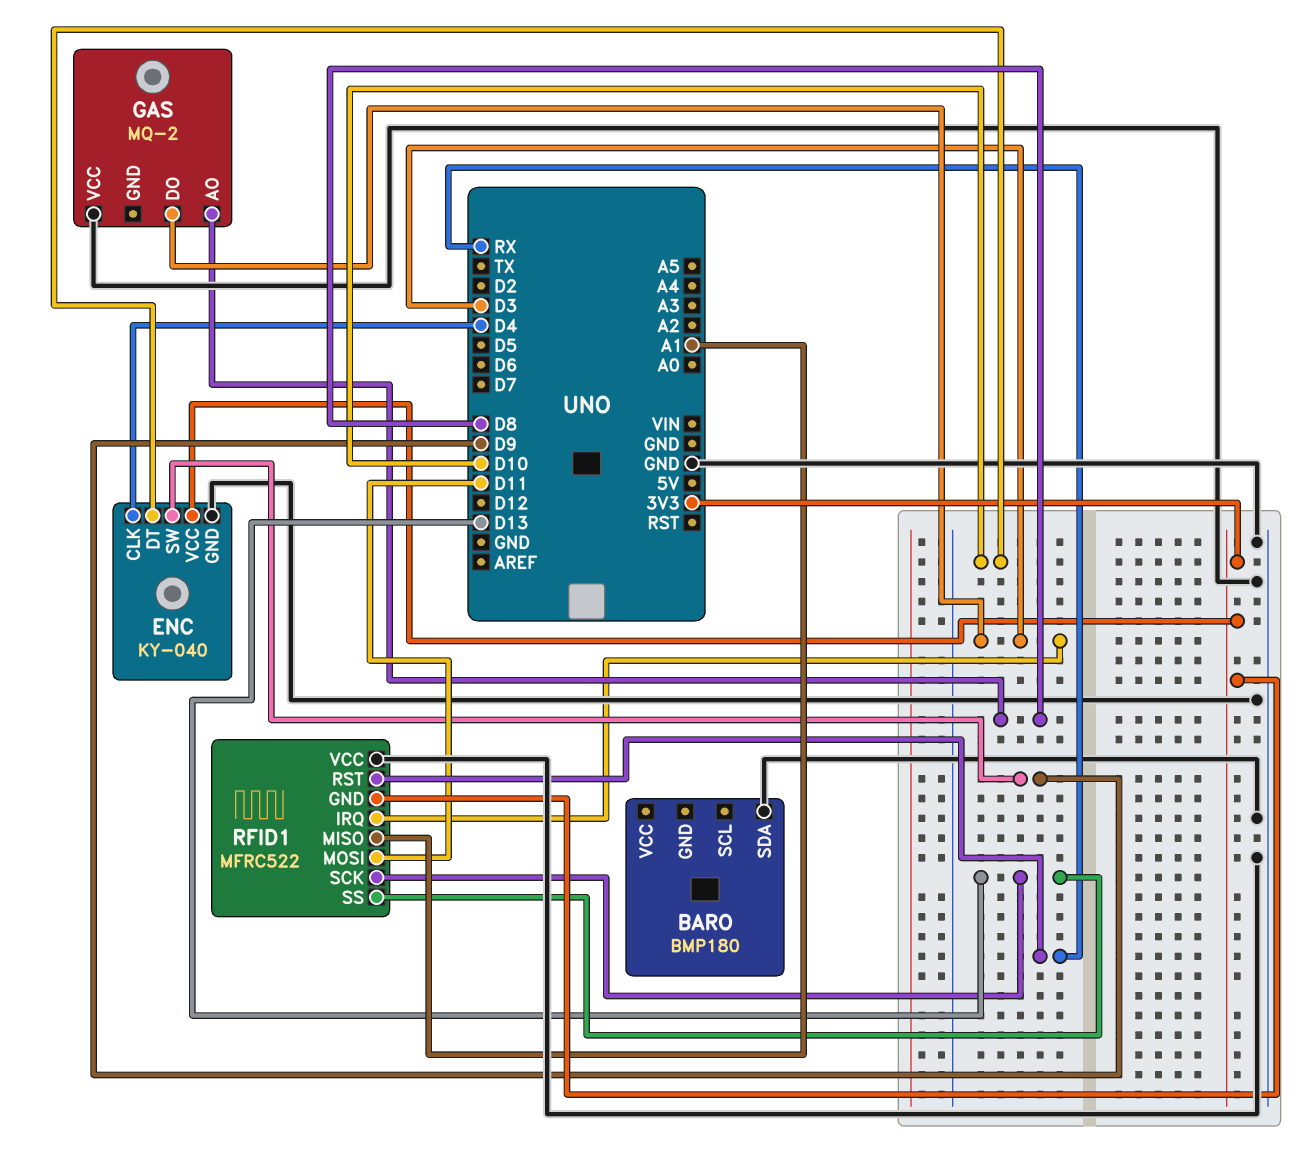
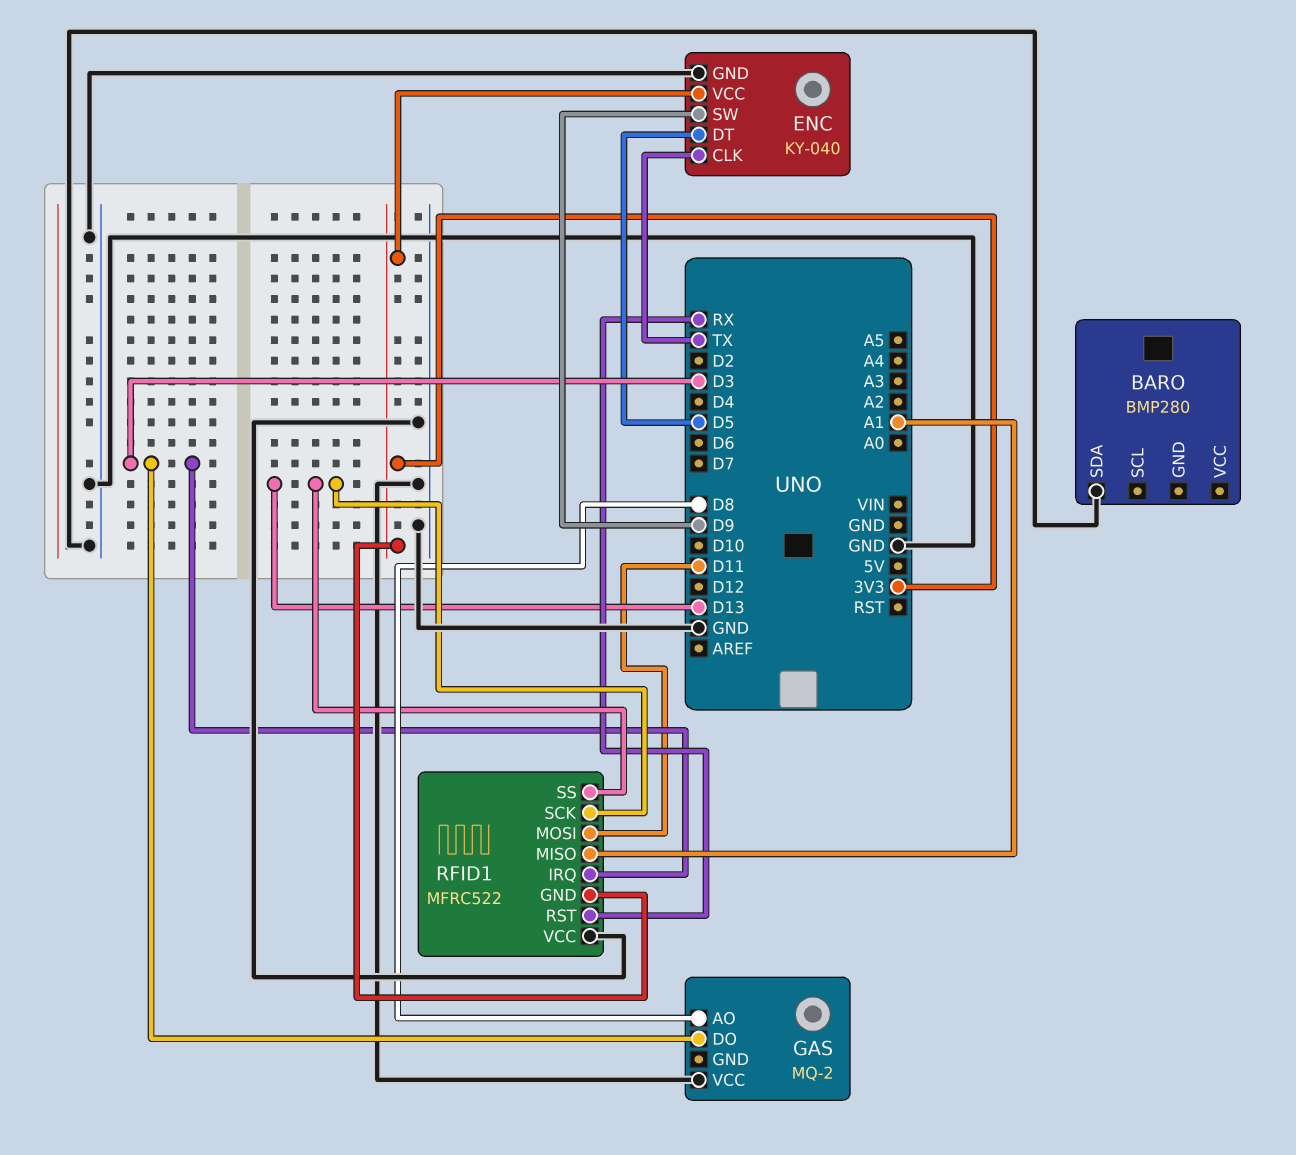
BARO: BMP180 -> BMP280
ENC pin CLK: D4 -> TX
ENC pin DT: D10 -> D5

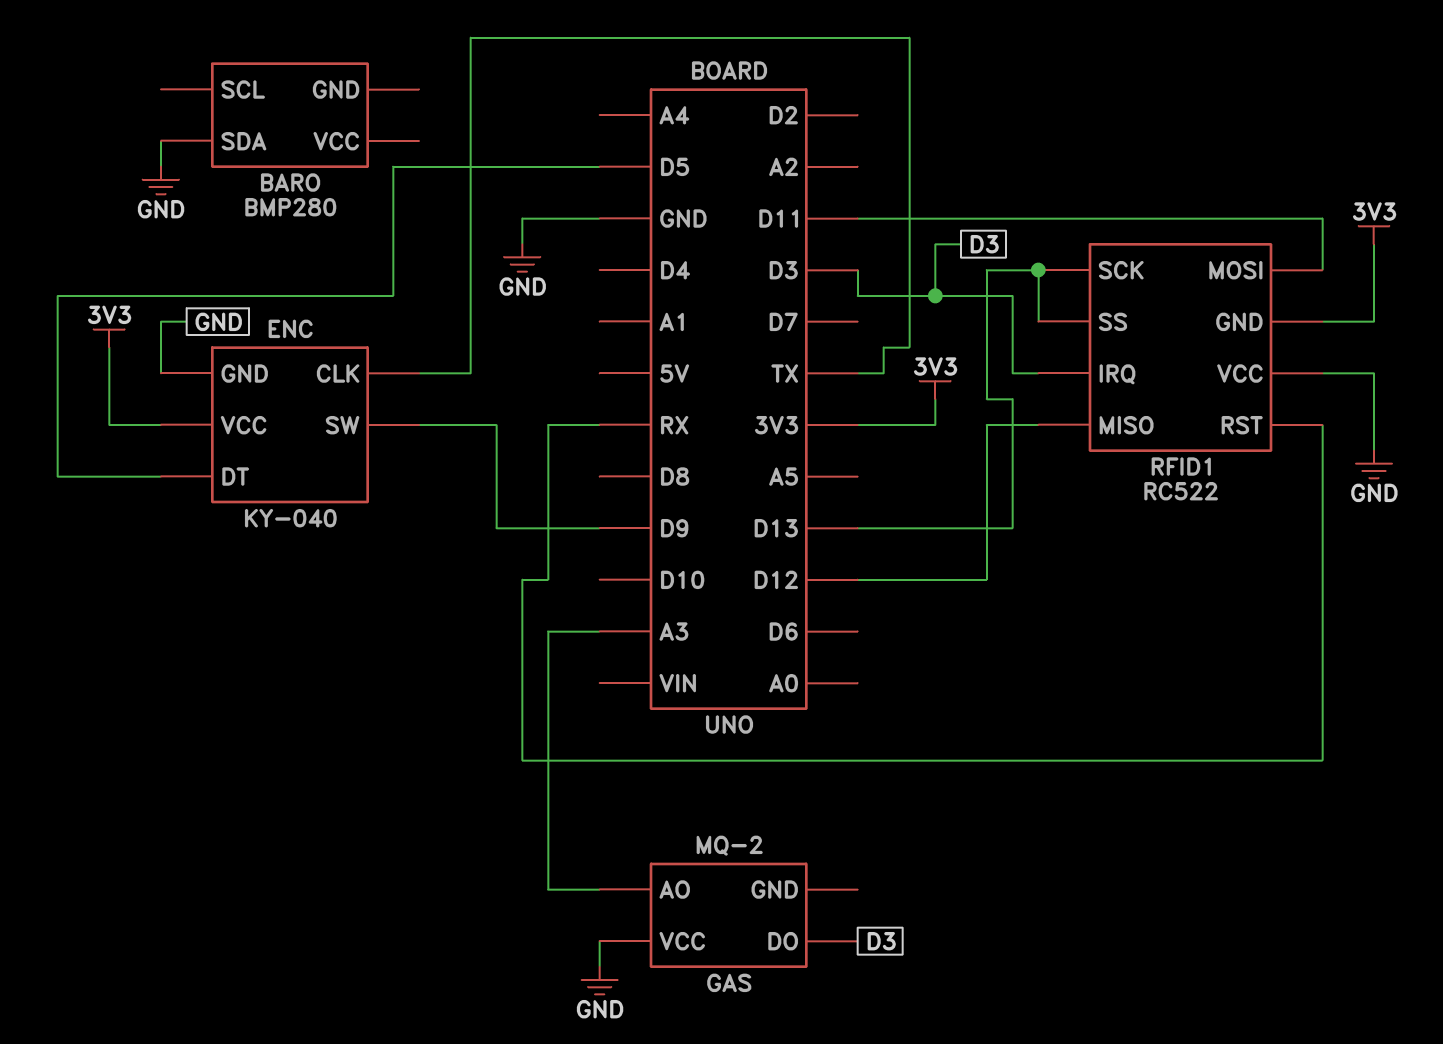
GAS pin AO: D8 -> A3
RFID1: MFRC522 -> RC522
RFID1 pin MISO: A1 -> D12

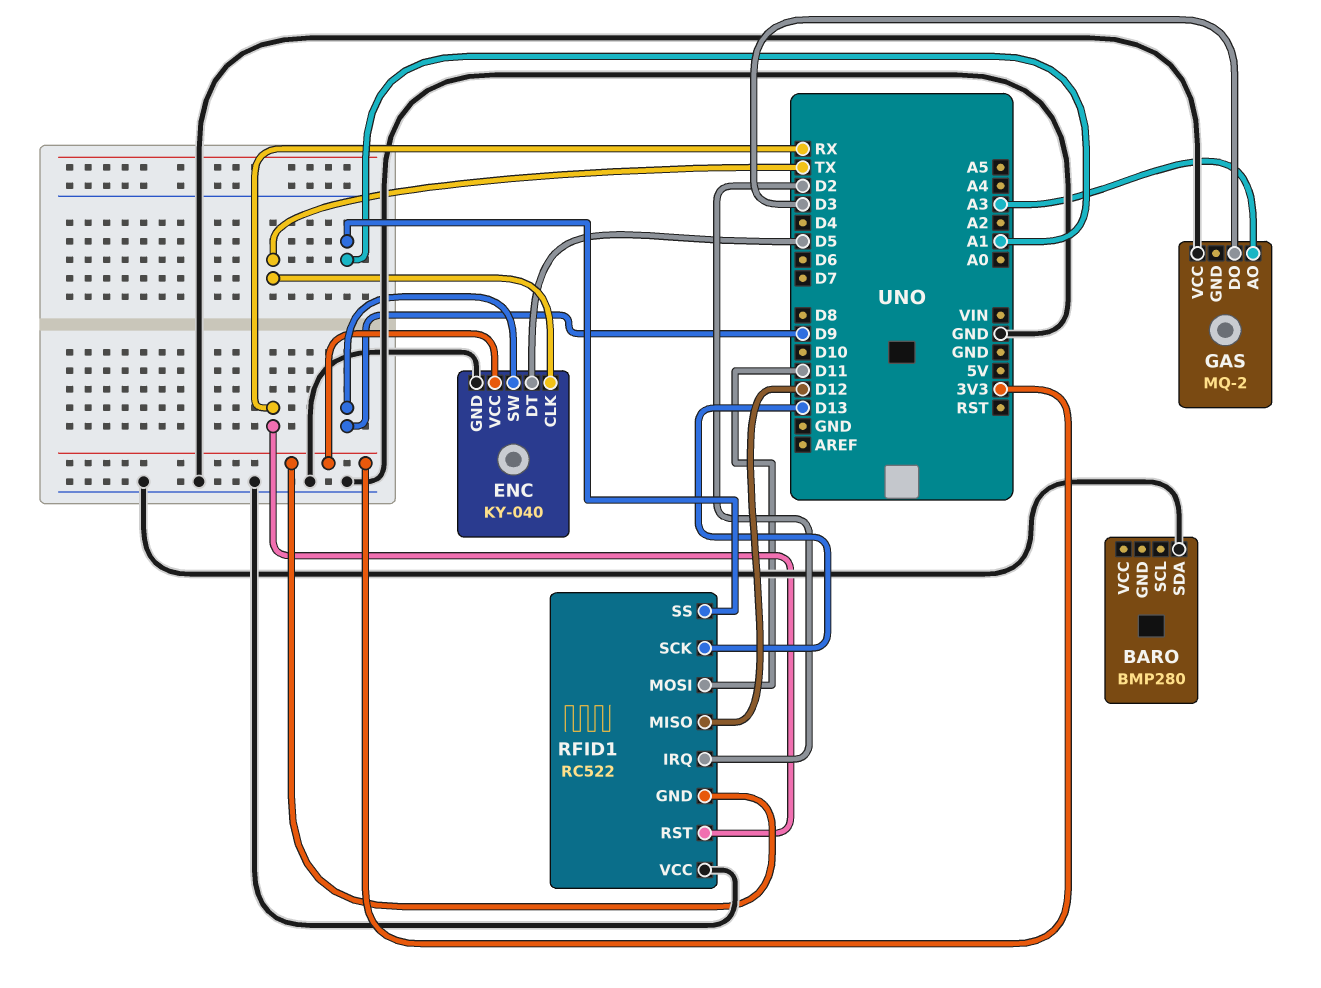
RFID1 pin IRQ: D3 -> D2
RFID1 pin SS: D13 -> A1

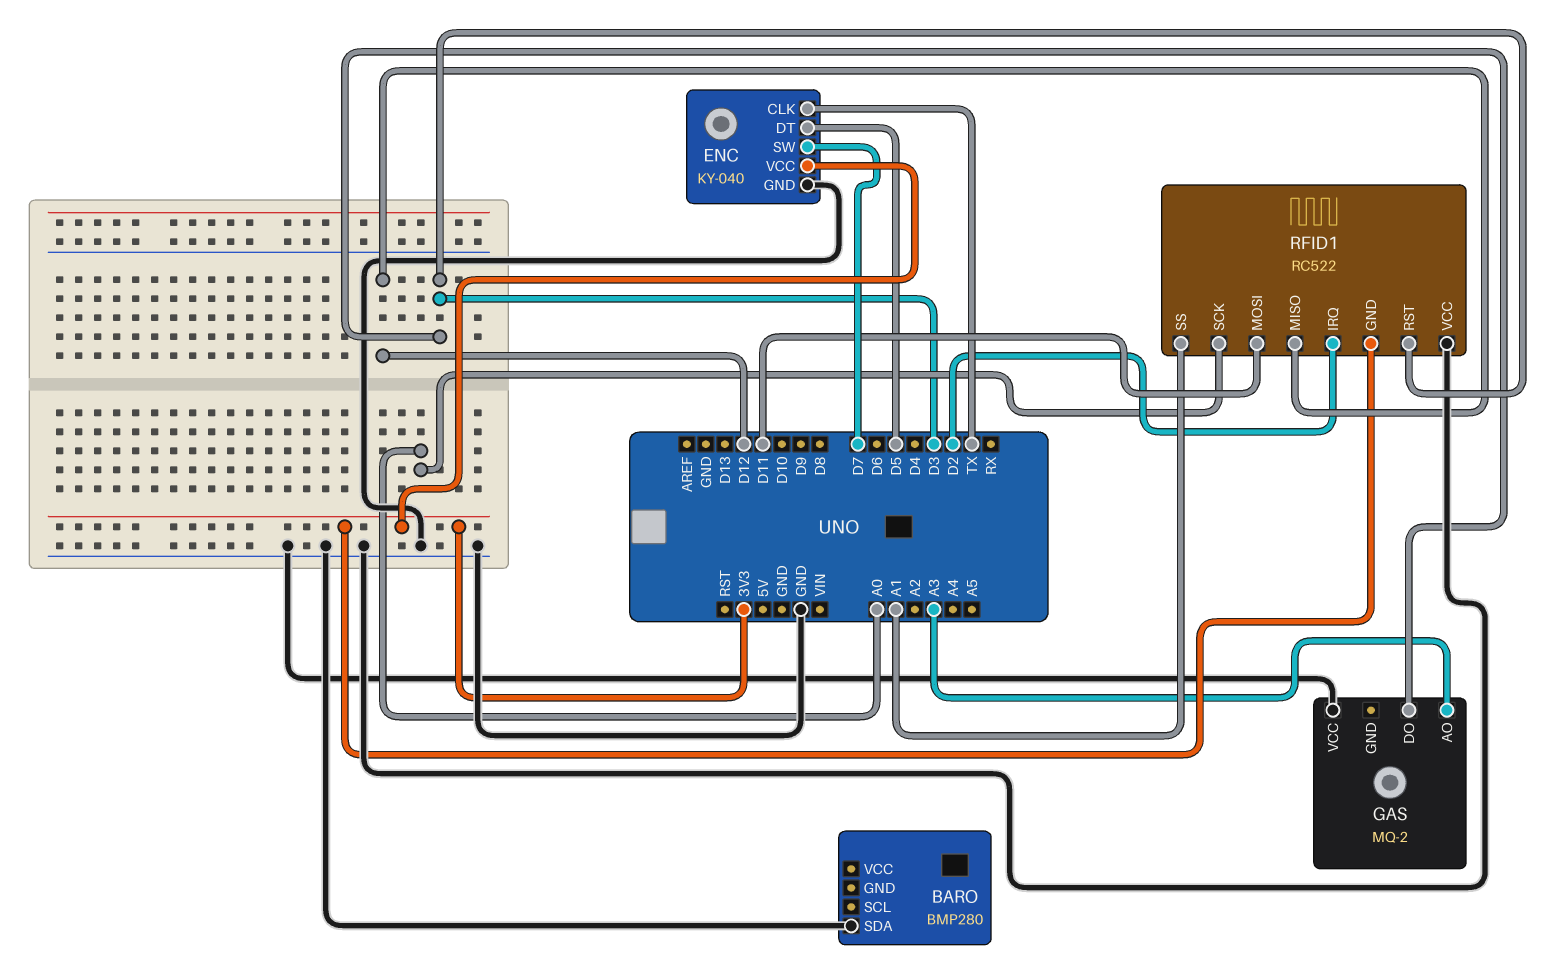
ENC pin SW: D9 -> D7
RFID1 pin RST: RX -> D3
RFID1 pin SCK: D13 -> A0

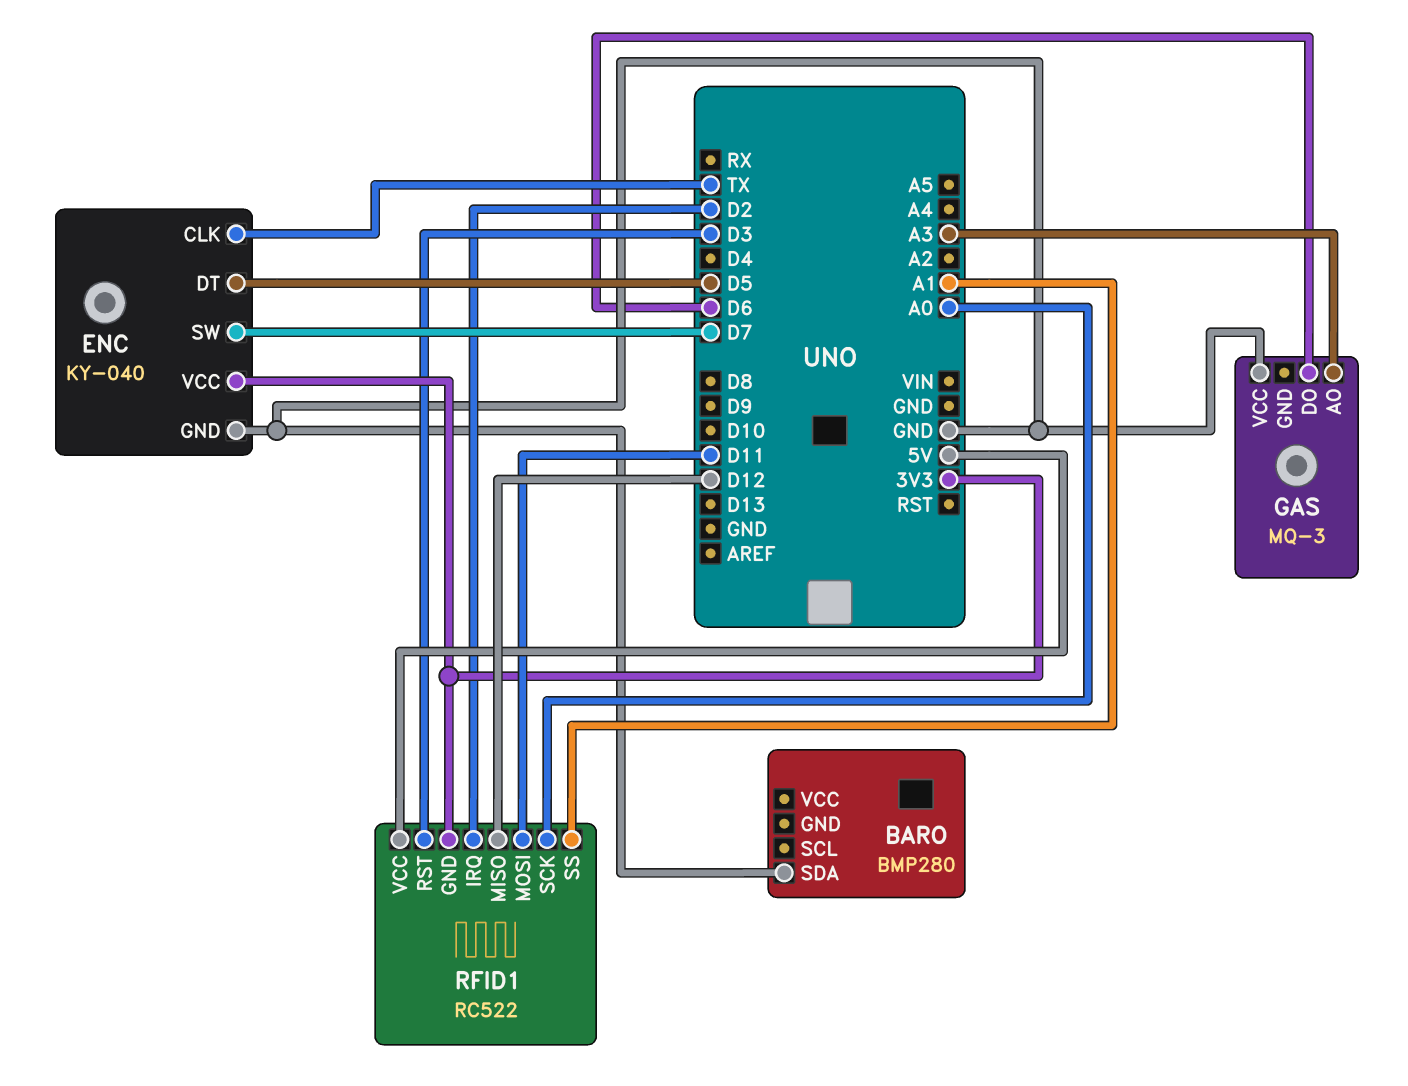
GAS: MQ-2 -> MQ-3
GAS pin DO: D3 -> D6
RFID1 pin VCC: GND -> 5V

